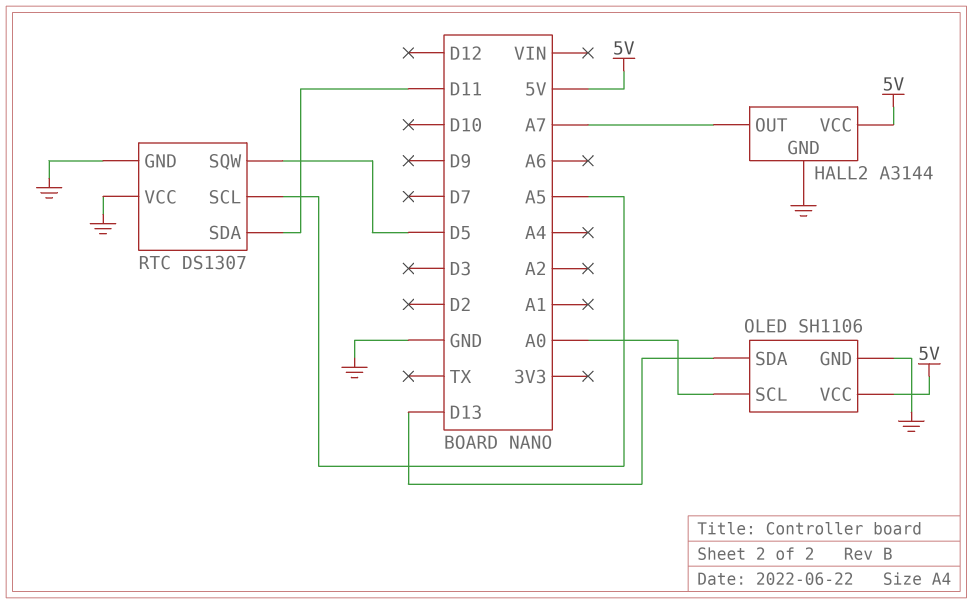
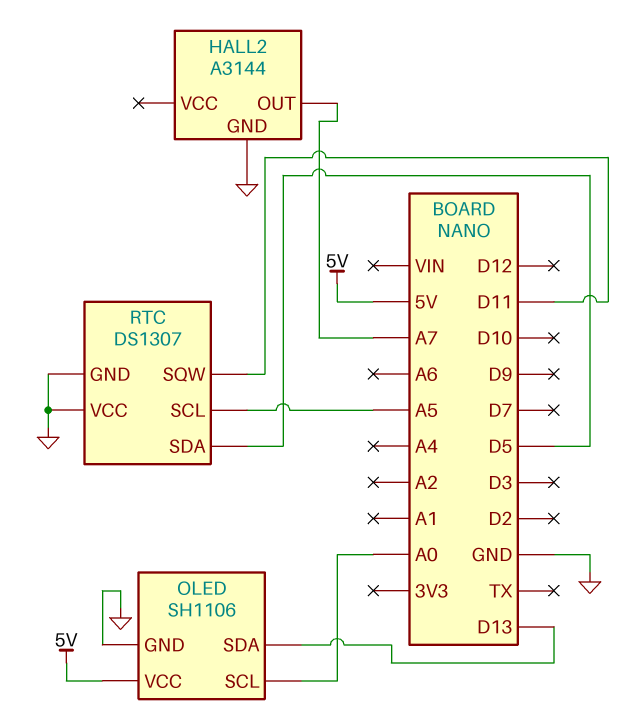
HALL2 pin VCC: 5V -> none
RTC pin SDA: D11 -> D5
RTC pin SQW: D5 -> D11

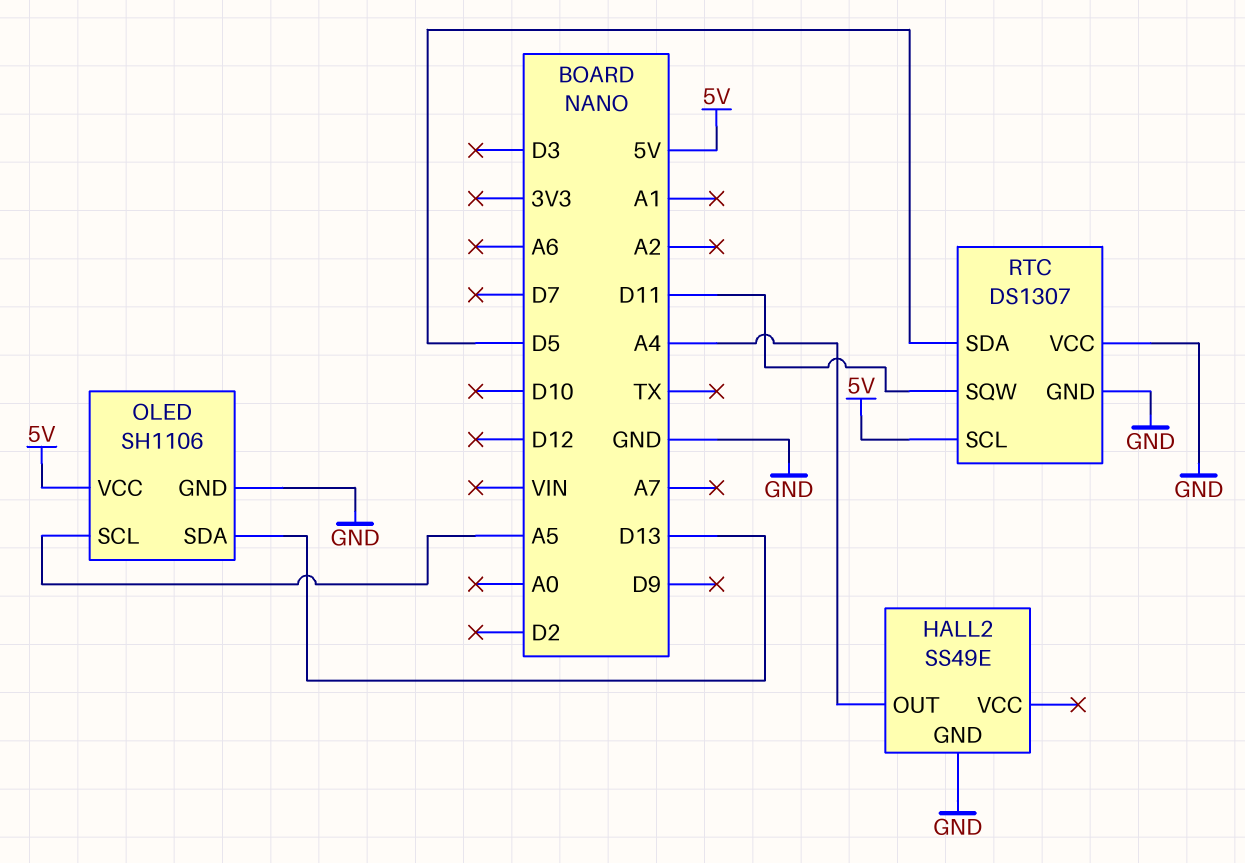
HALL2: A3144 -> SS49E
HALL2 pin OUT: A7 -> A4
OLED pin SCL: A0 -> A5
RTC pin SCL: A5 -> 5V

